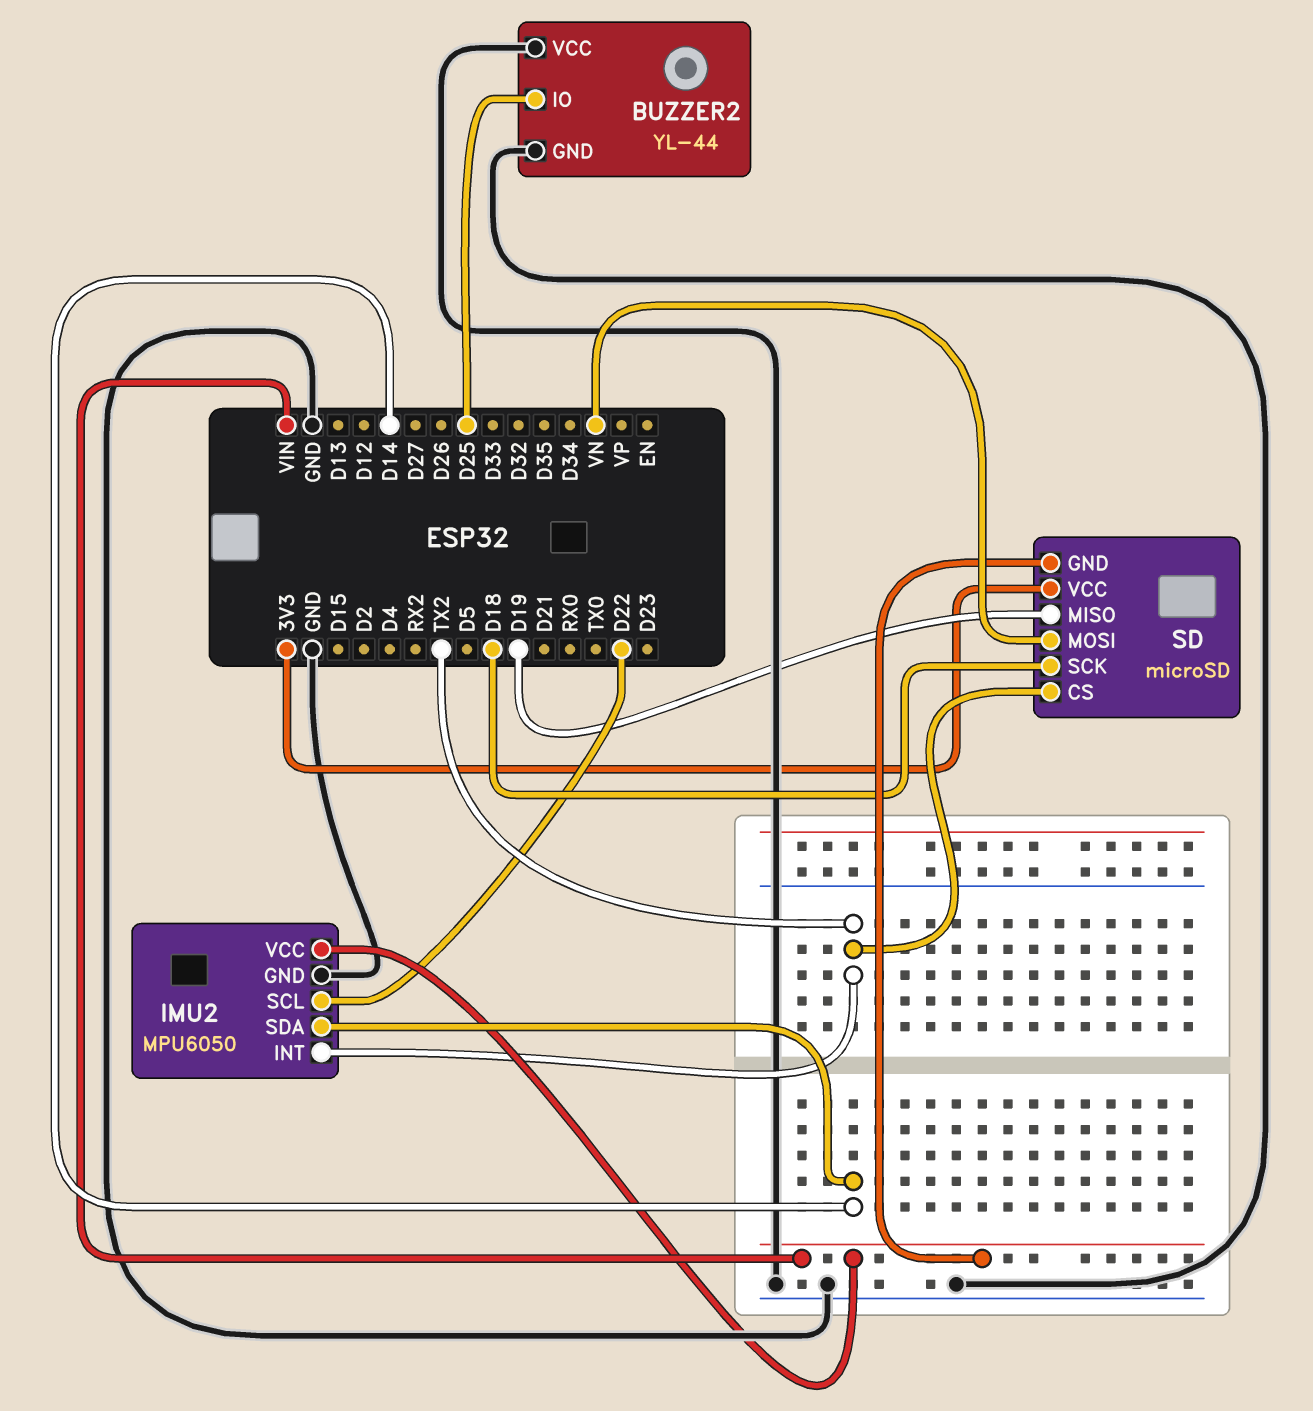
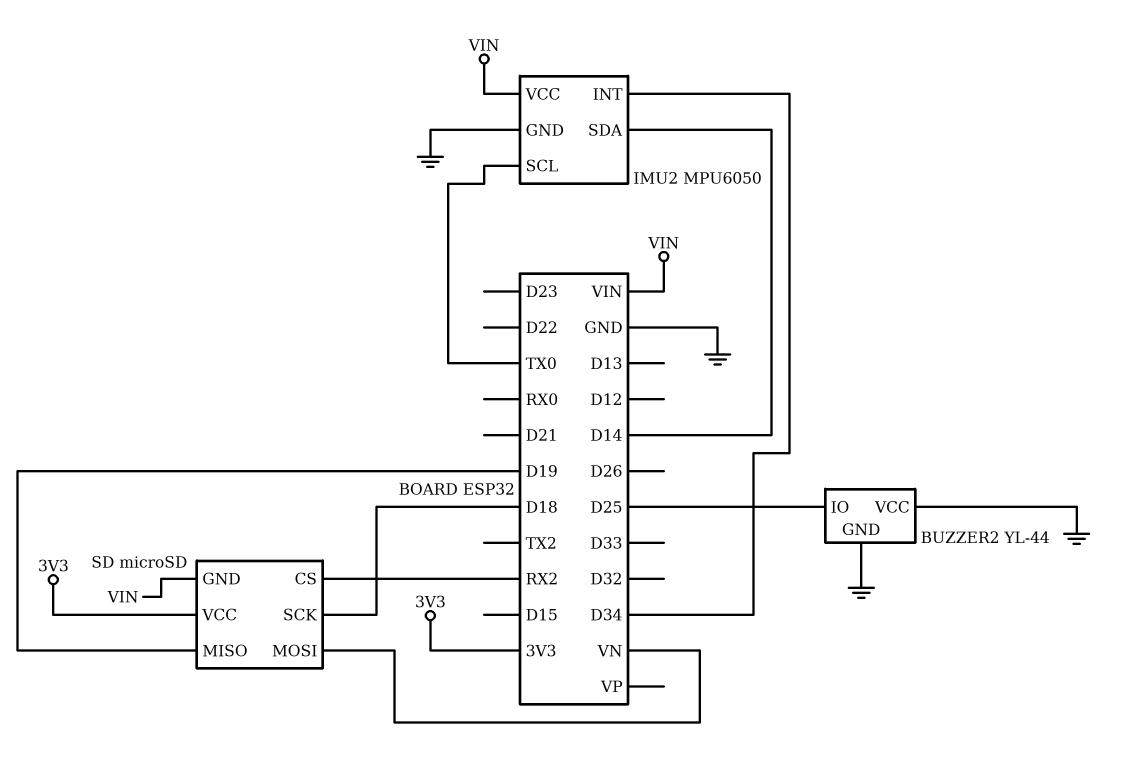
IMU2 pin INT: TX2 -> D34
IMU2 pin SCL: D22 -> TX0
SD pin CS: TX2 -> RX2

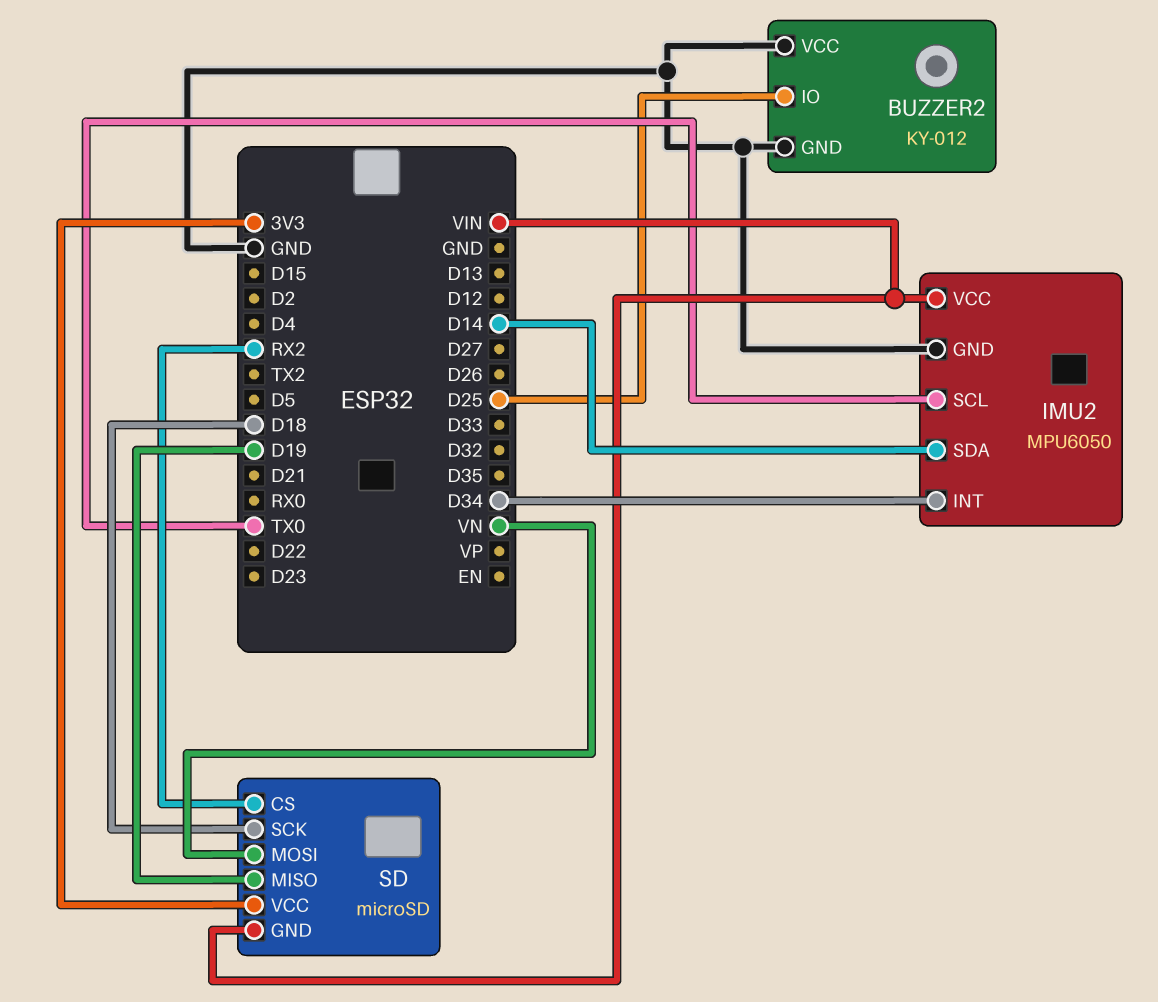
BUZZER2: YL-44 -> KY-012

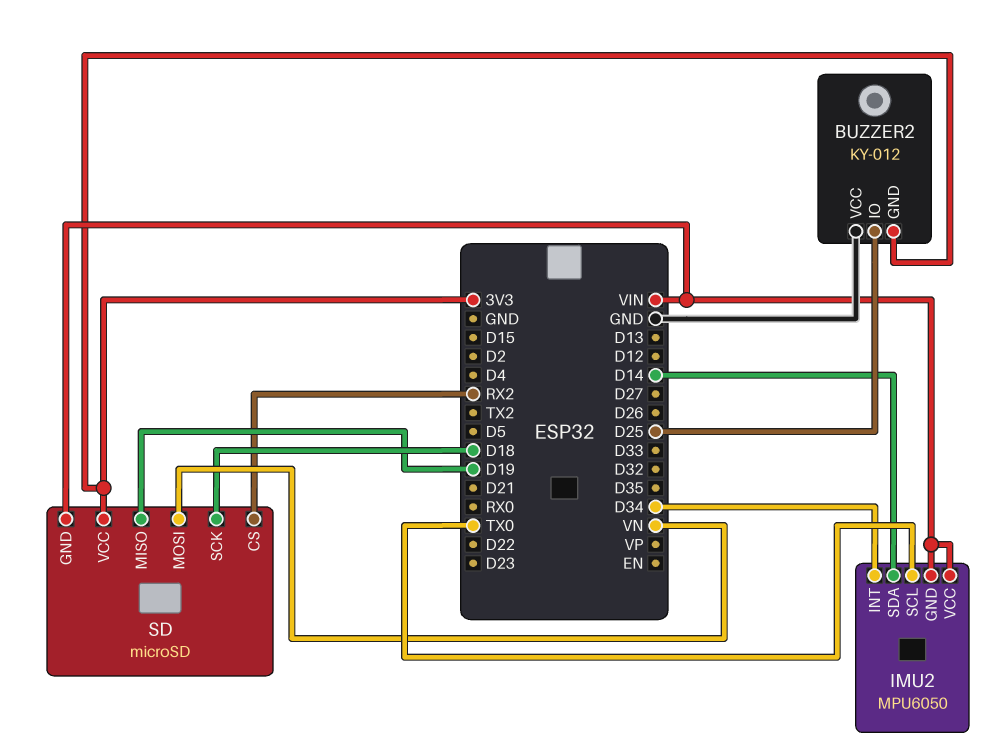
BUZZER2 pin GND: GND -> 3V3
IMU2 pin GND: GND -> VIN

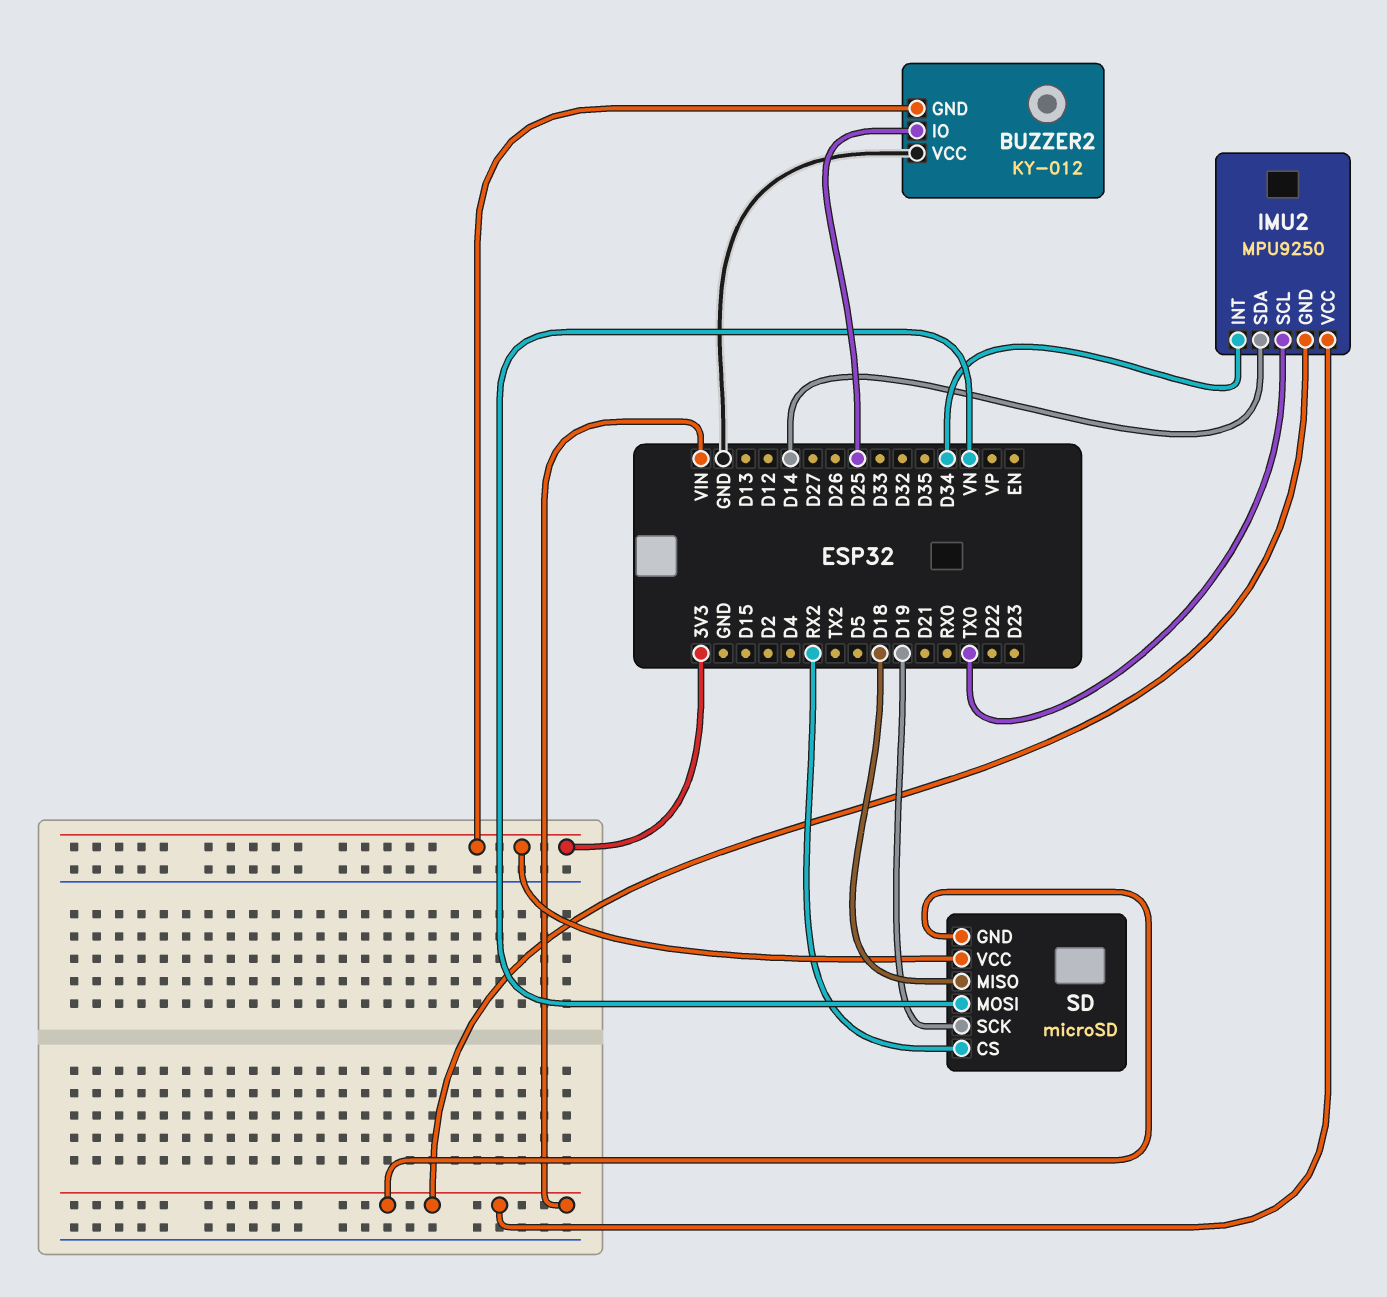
IMU2: MPU6050 -> MPU9250
SD pin MISO: D19 -> D18
SD pin SCK: D18 -> D19

